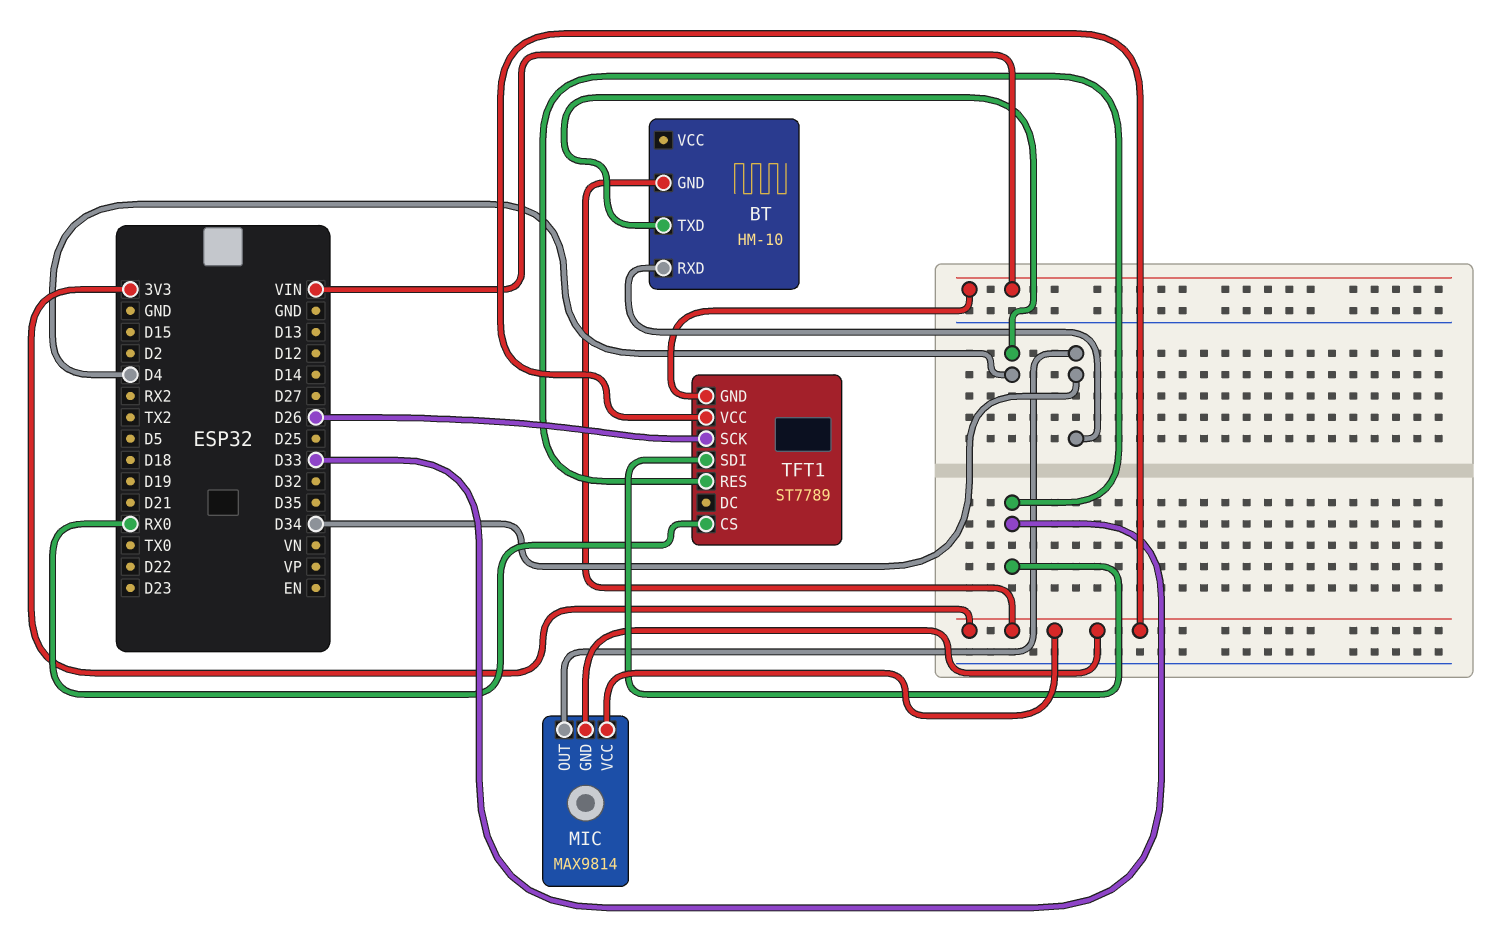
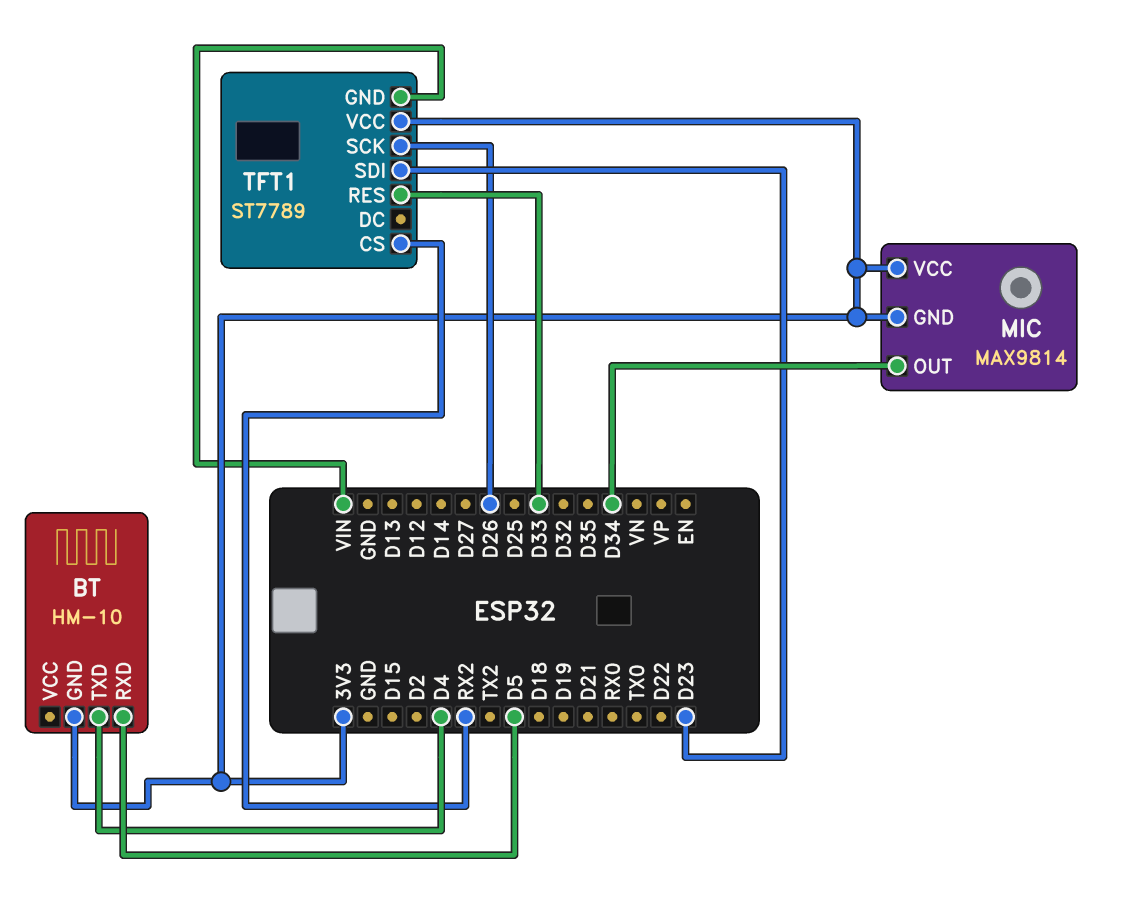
BT pin RXD: D34 -> D5
TFT1 pin CS: RX0 -> RX2
TFT1 pin SDI: D33 -> D23

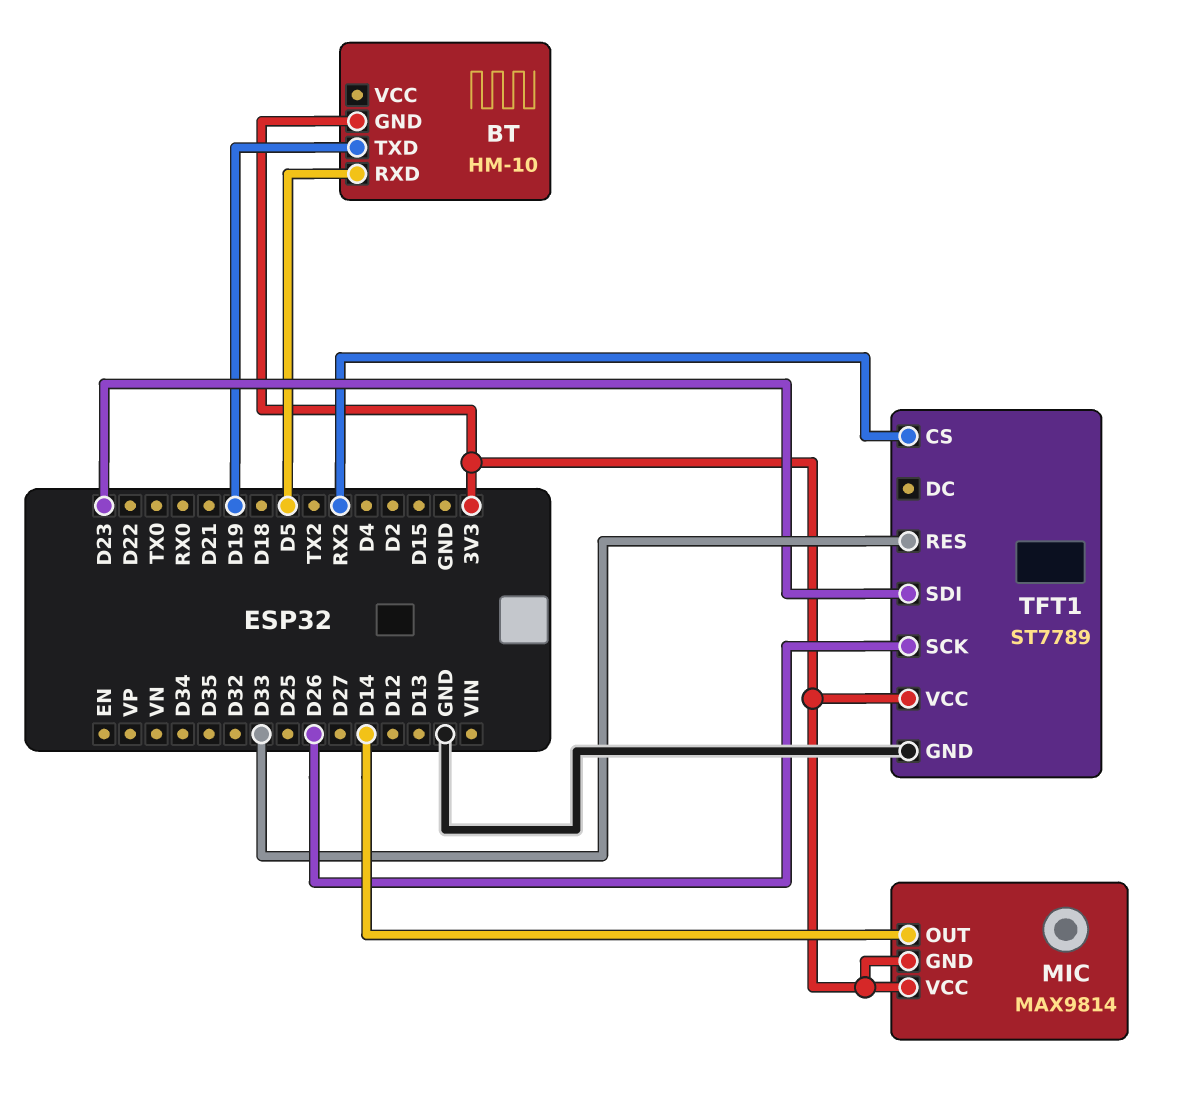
BT pin TXD: D4 -> D19
MIC pin OUT: D34 -> D14
TFT1 pin GND: VIN -> GND

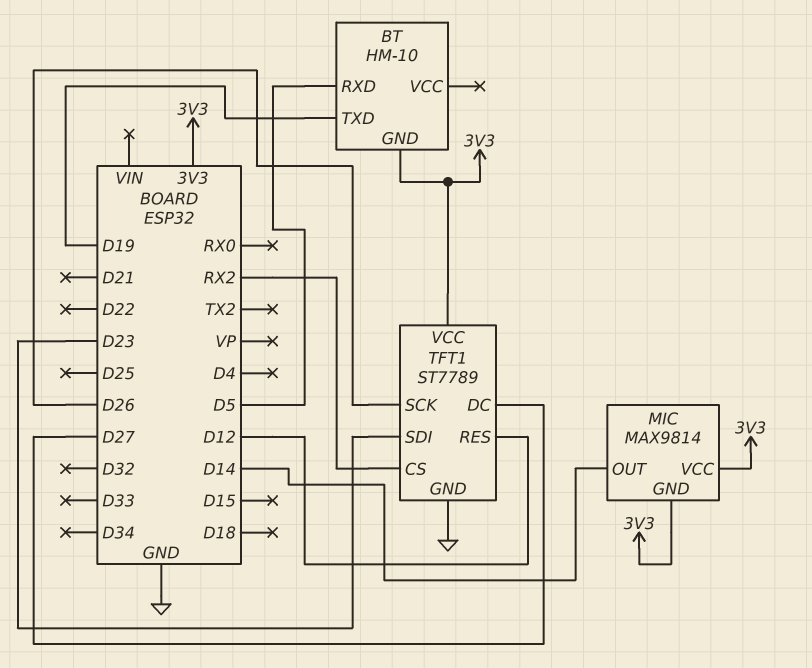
TFT1 pin DC: none -> D27
TFT1 pin RES: D33 -> D12

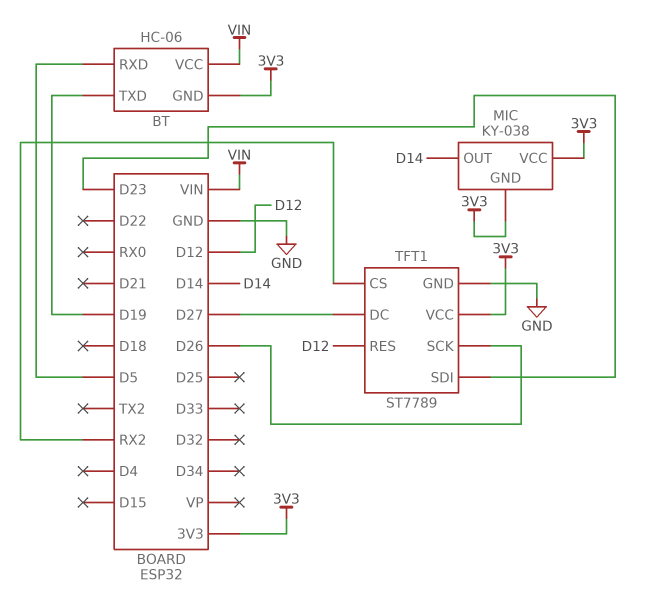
BT: HM-10 -> HC-06
BT pin VCC: none -> VIN
MIC: MAX9814 -> KY-038

